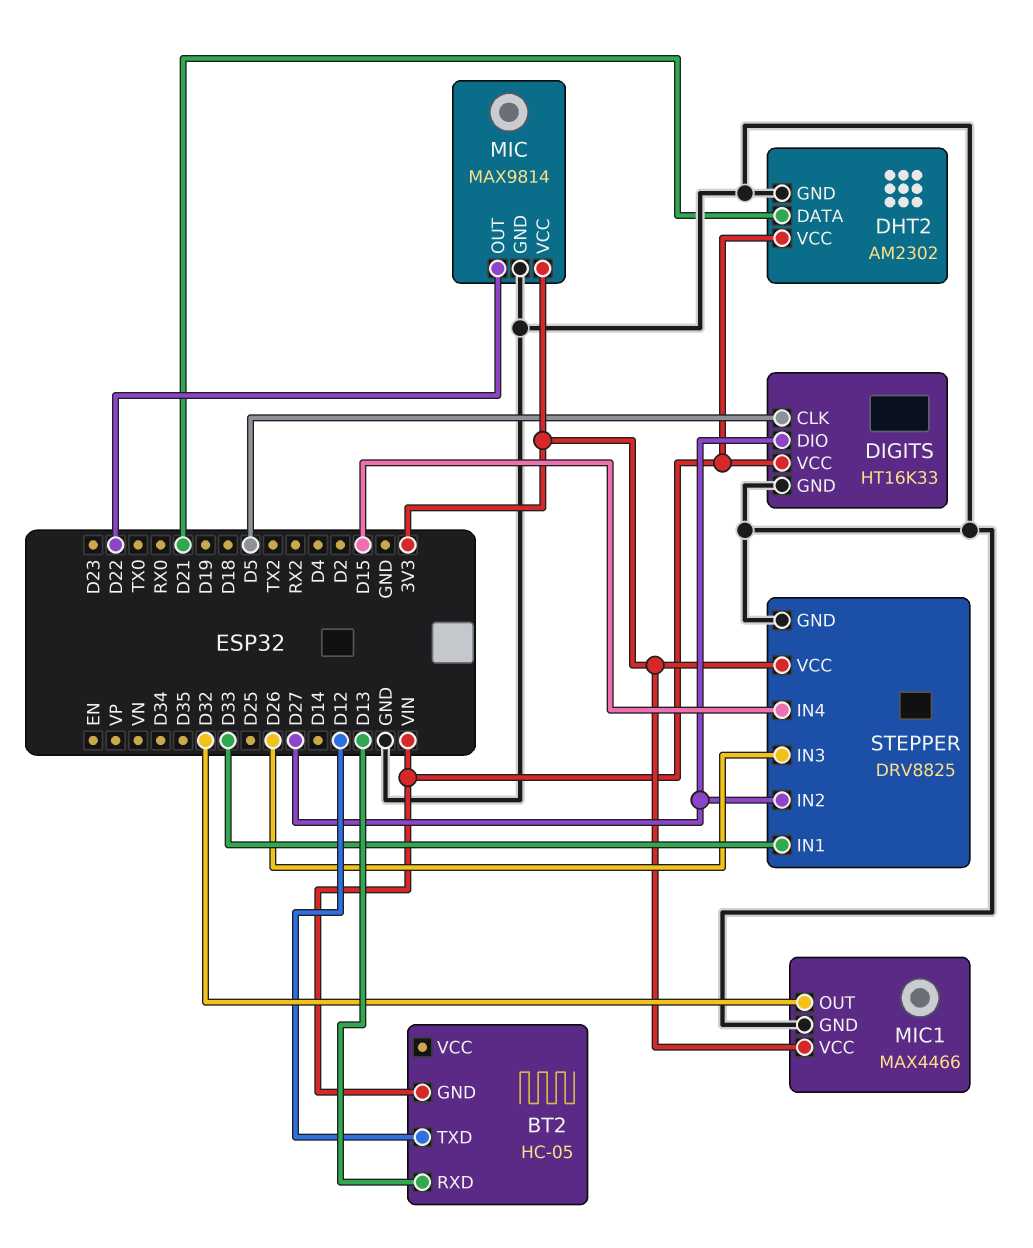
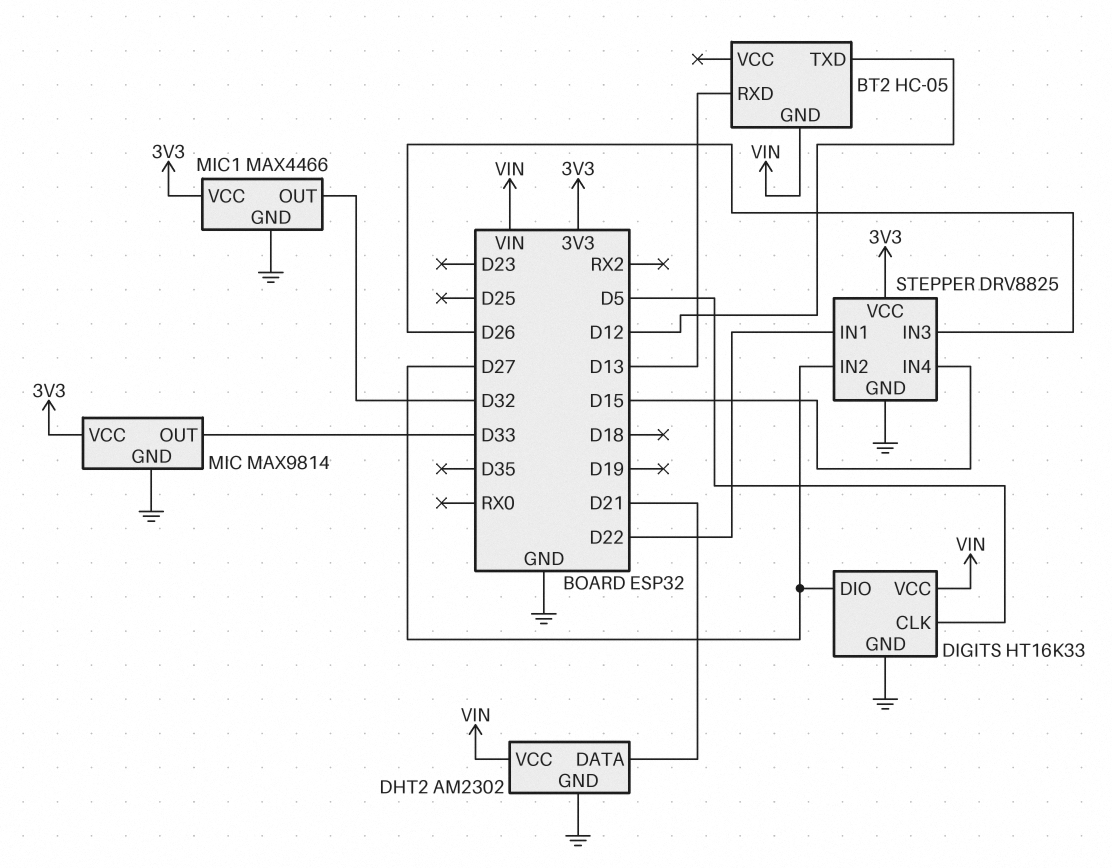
MIC pin OUT: D22 -> D33
STEPPER pin IN1: D33 -> D22

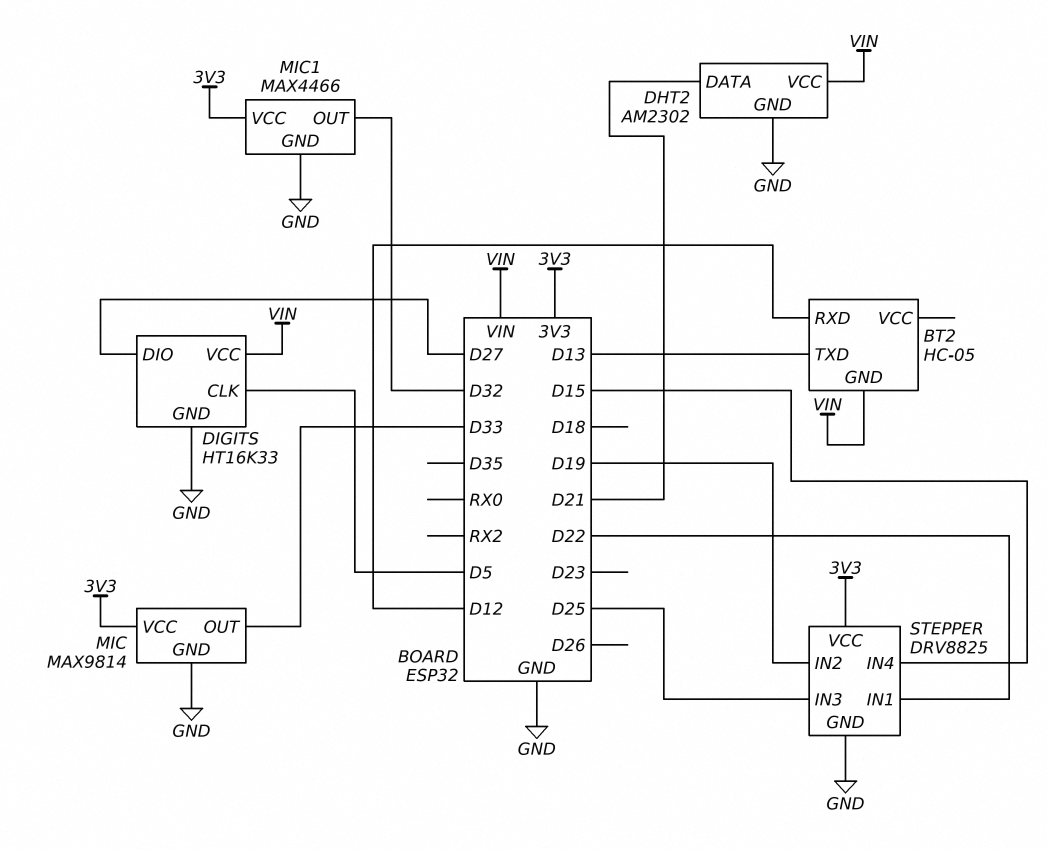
BT2 pin RXD: D13 -> D12
BT2 pin TXD: D12 -> D13
STEPPER pin IN2: D27 -> D19
STEPPER pin IN3: D26 -> D25

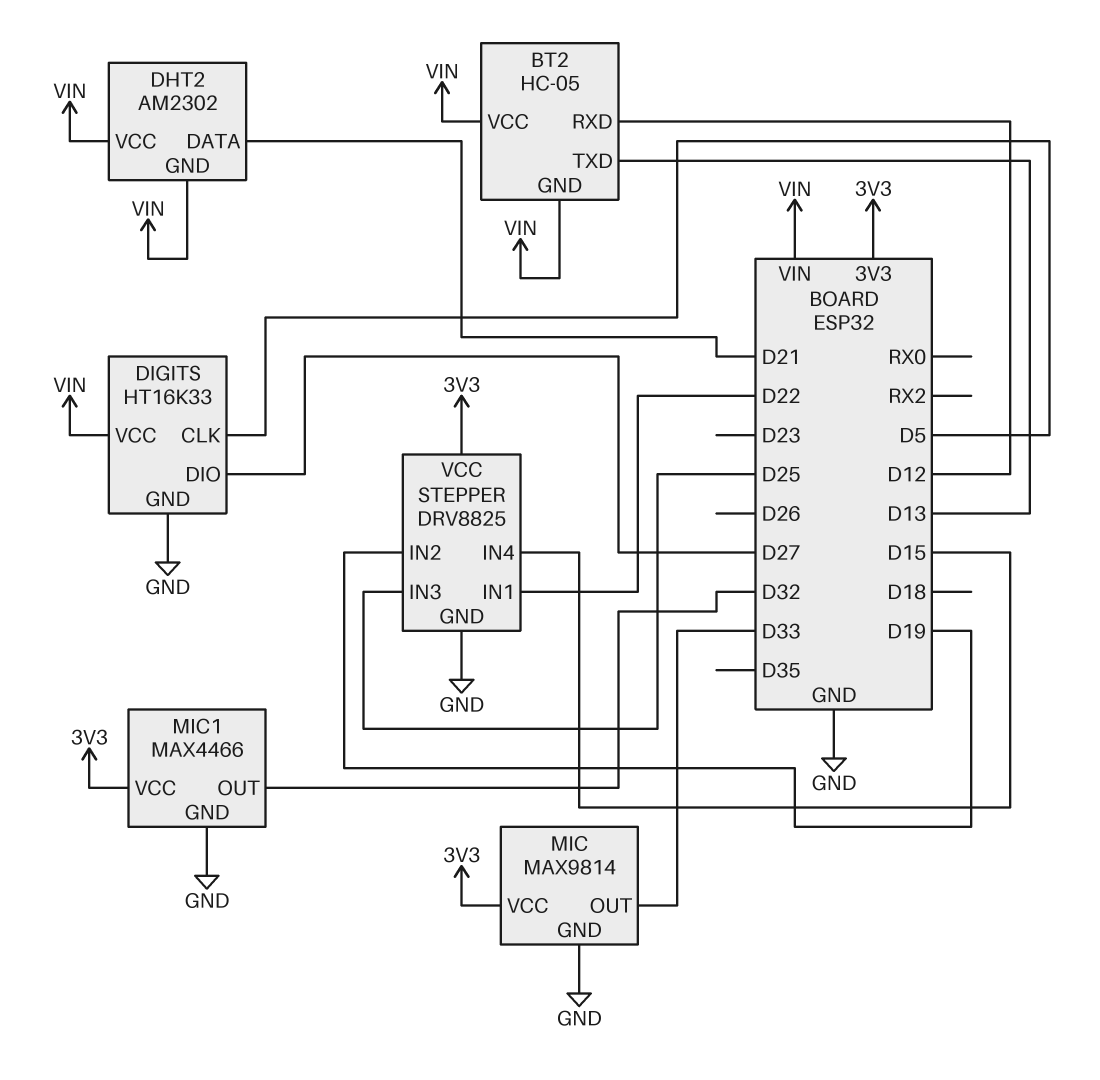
BT2 pin VCC: none -> VIN
DHT2 pin GND: GND -> VIN

